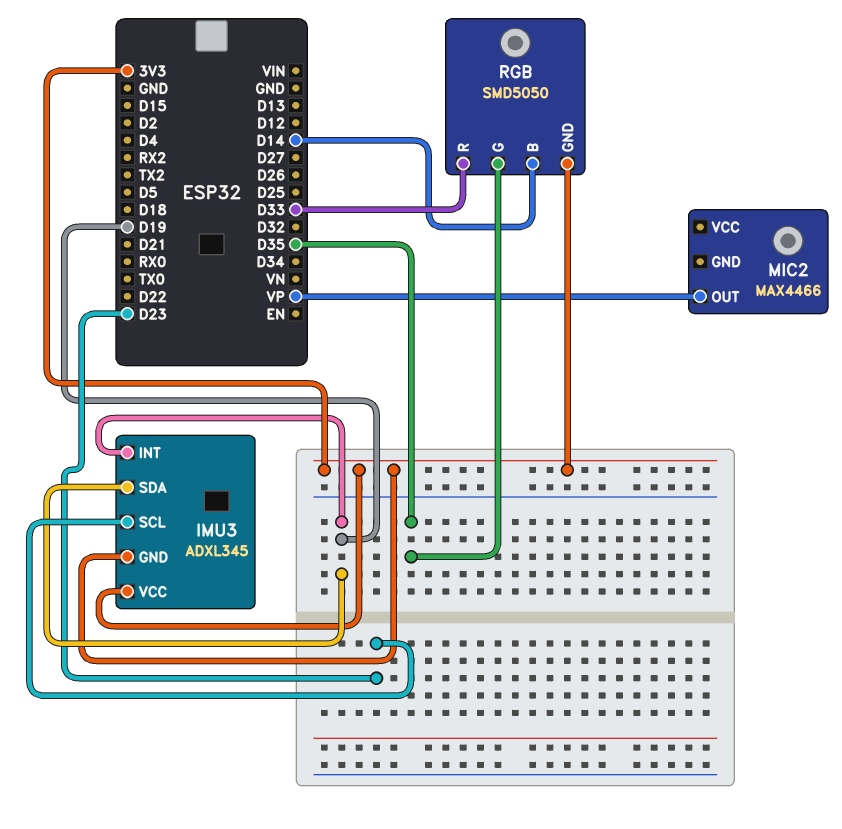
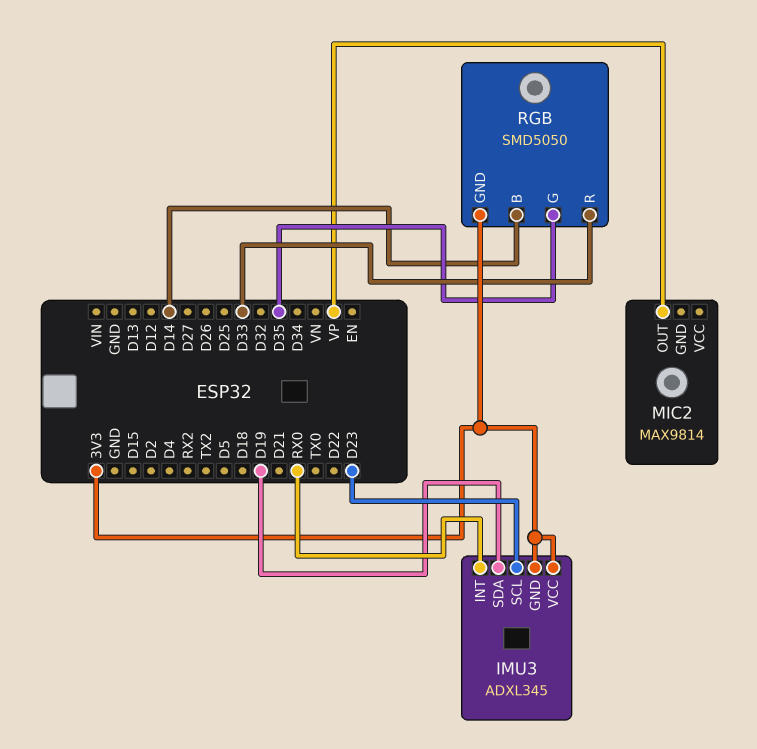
IMU3 pin INT: D19 -> RX0
MIC2: MAX4466 -> MAX9814

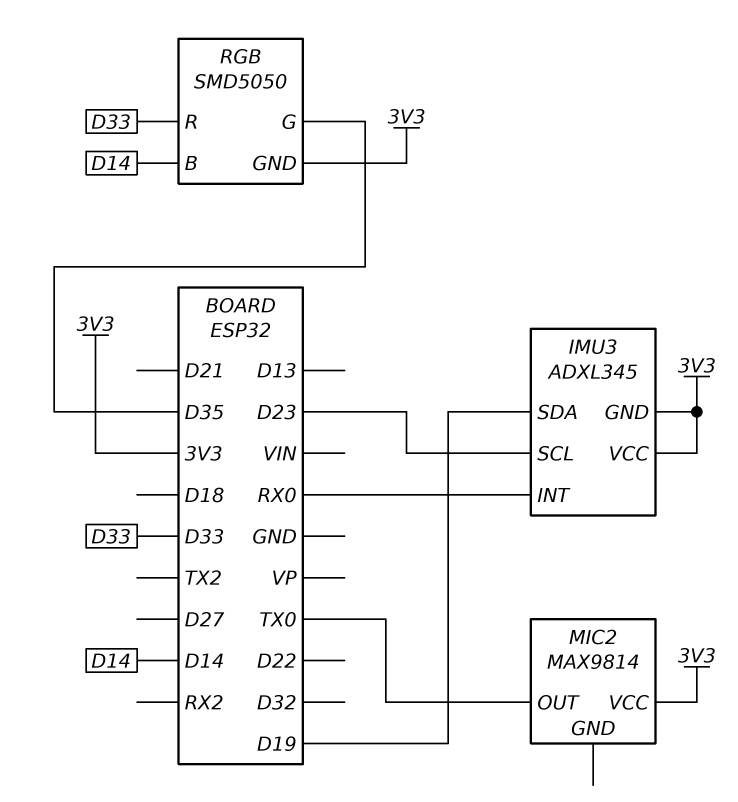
MIC2 pin OUT: VP -> TX0
MIC2 pin VCC: none -> 3V3

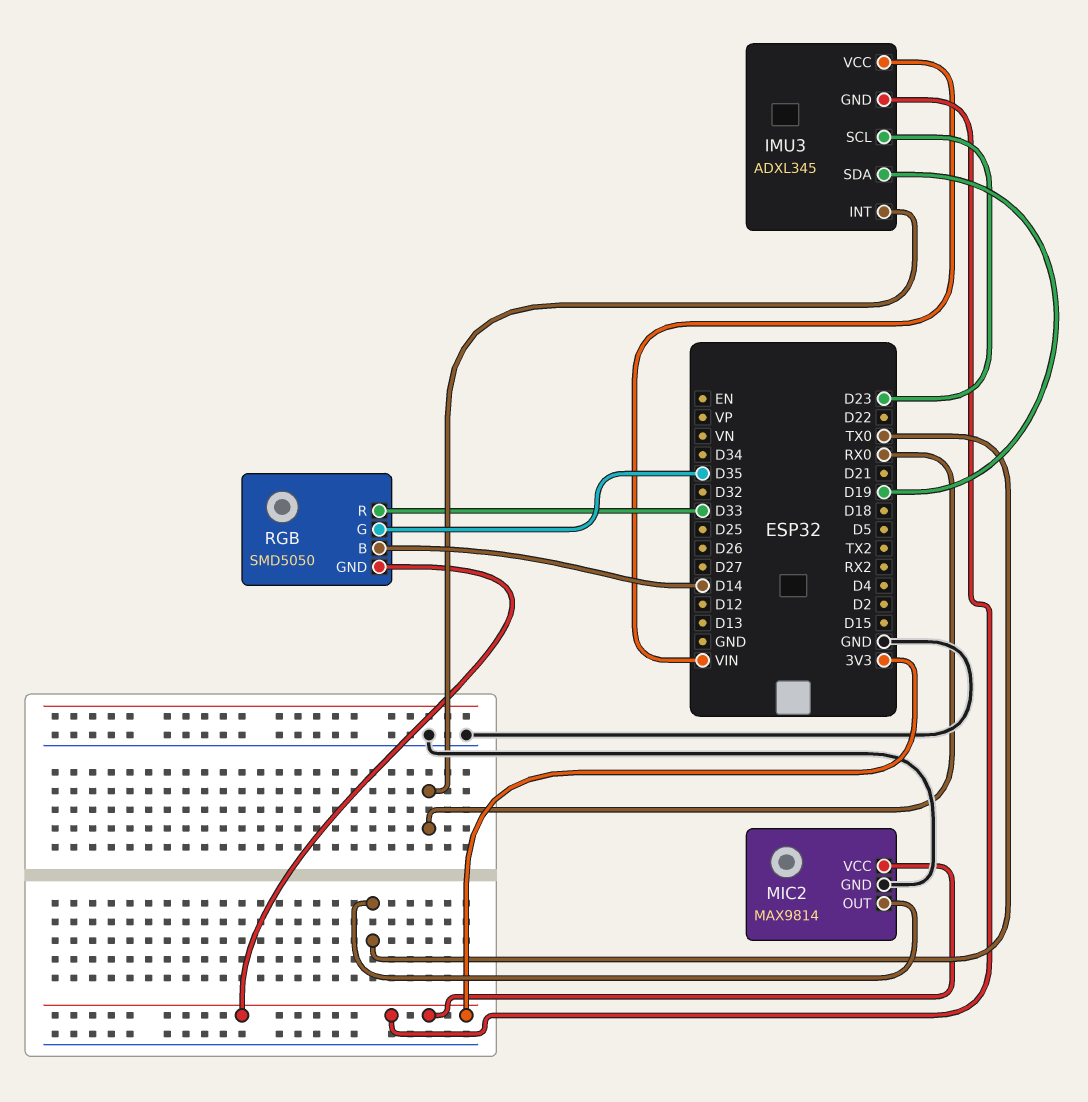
IMU3 pin VCC: 3V3 -> VIN
MIC2 pin GND: none -> GND

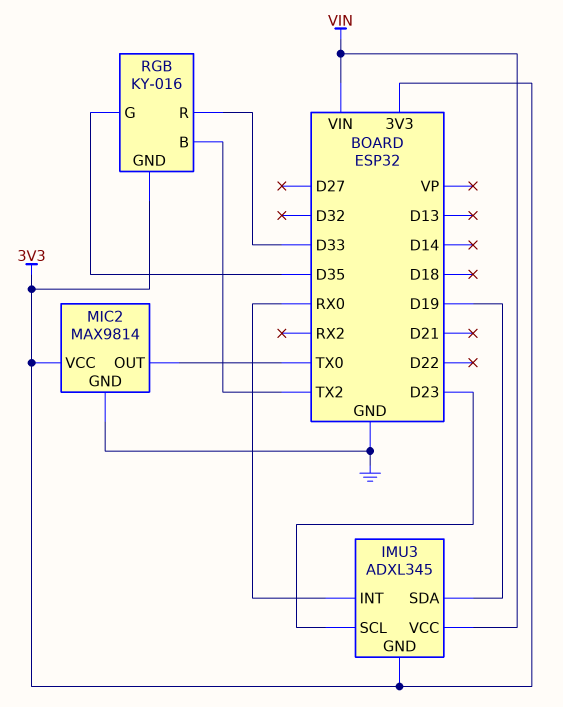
RGB: SMD5050 -> KY-016
RGB pin B: D14 -> TX2

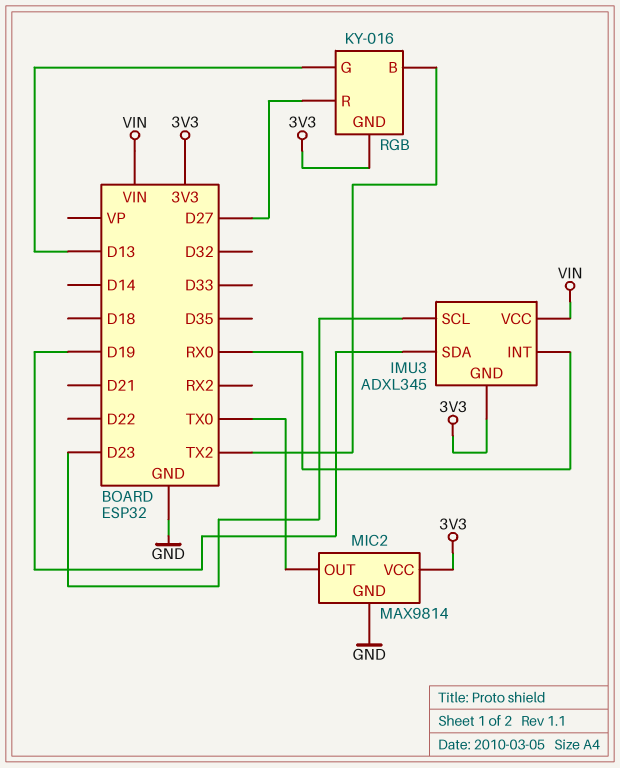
RGB pin G: D35 -> D13
RGB pin R: D33 -> D27

